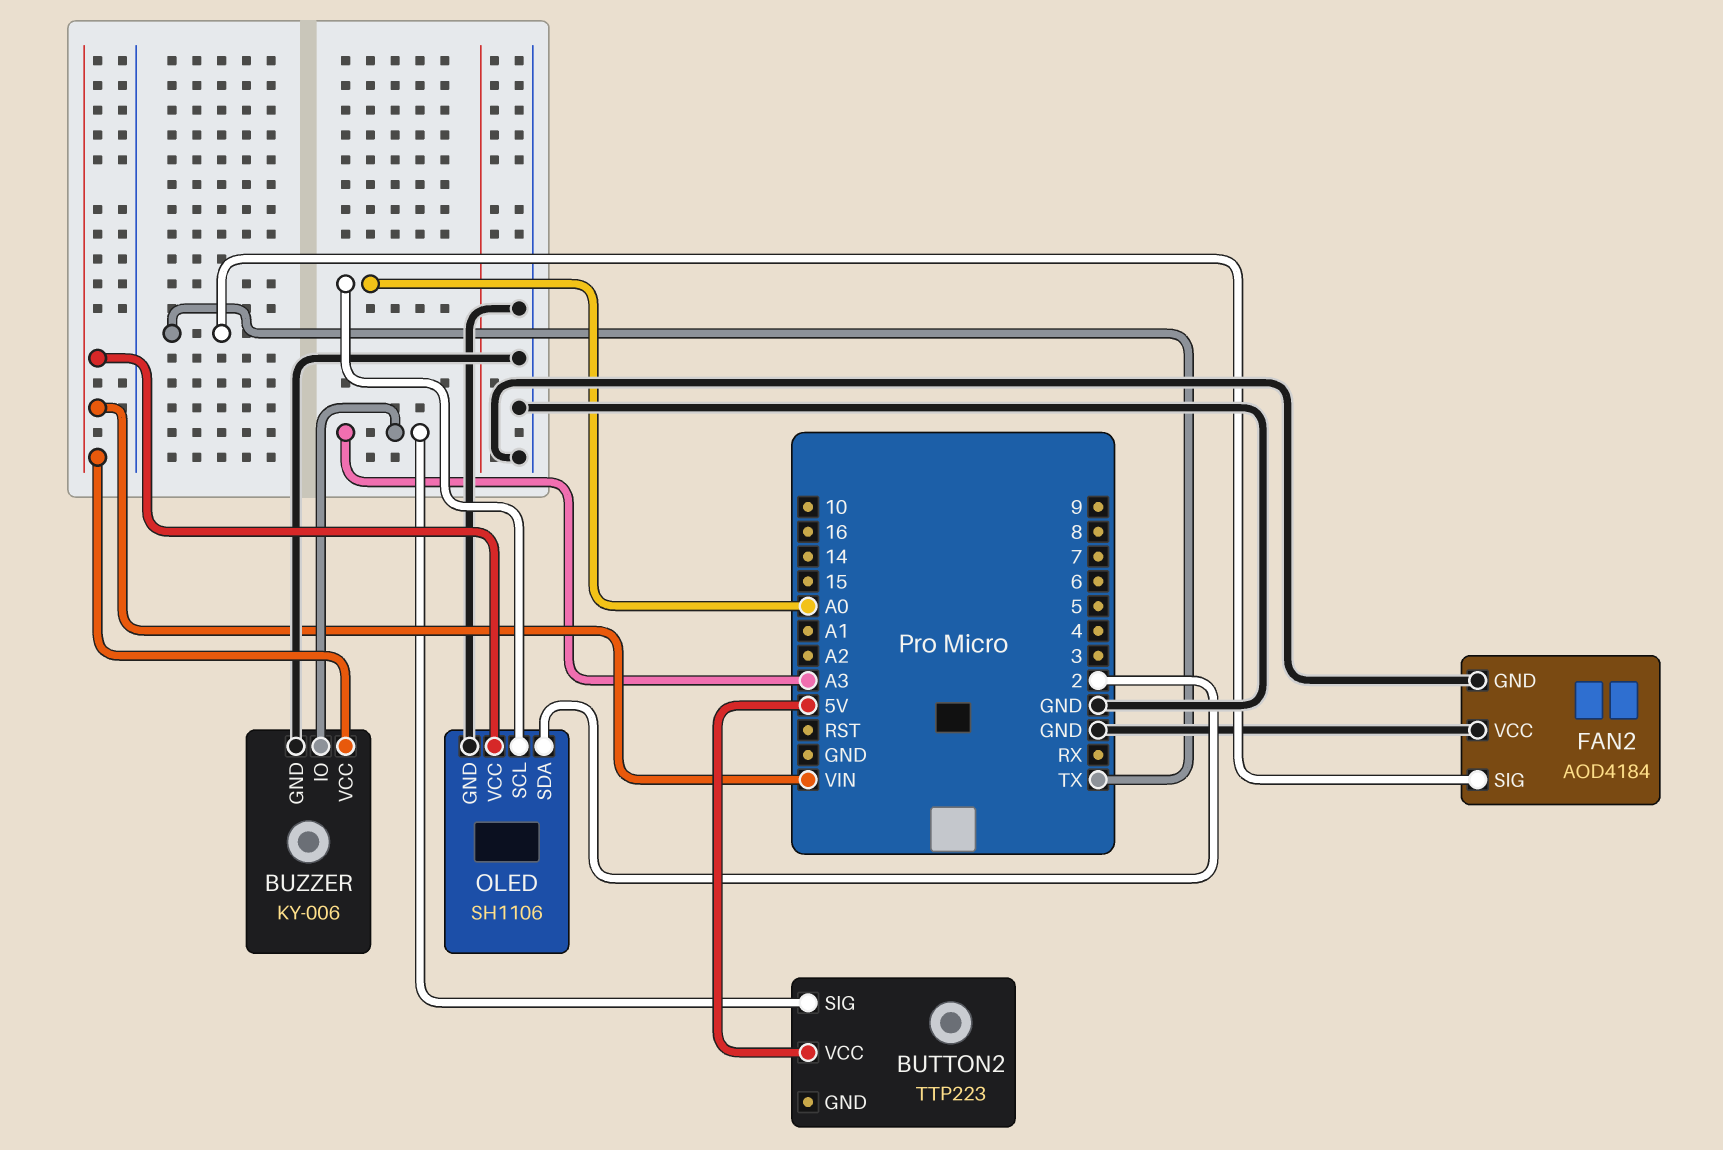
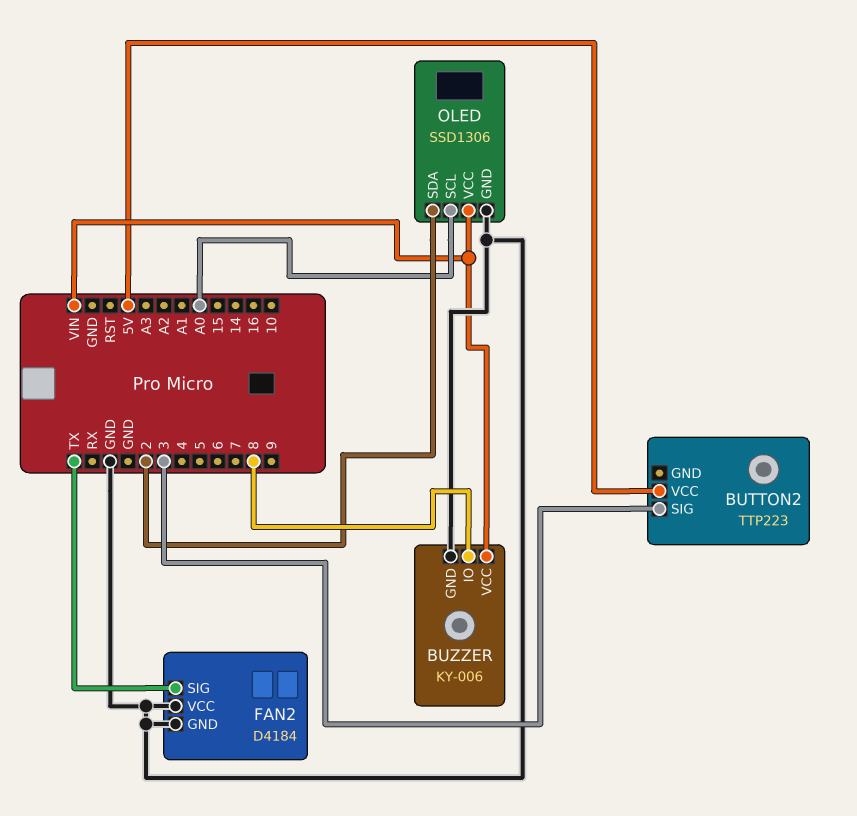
BUTTON2 pin SIG: A3 -> 3
BUZZER pin IO: A3 -> 8
FAN2: AOD4184 -> D4184
OLED: SH1106 -> SSD1306

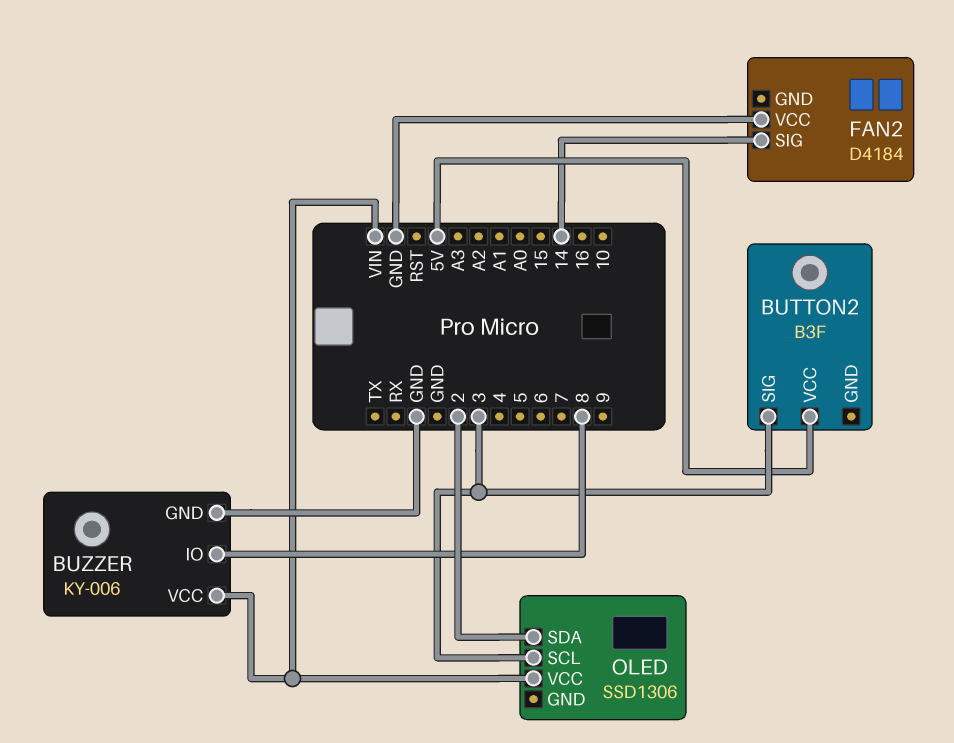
BUTTON2: TTP223 -> B3F
FAN2 pin GND: GND -> none
FAN2 pin SIG: TX -> 14
OLED pin GND: GND -> none
OLED pin SCL: A0 -> 3

